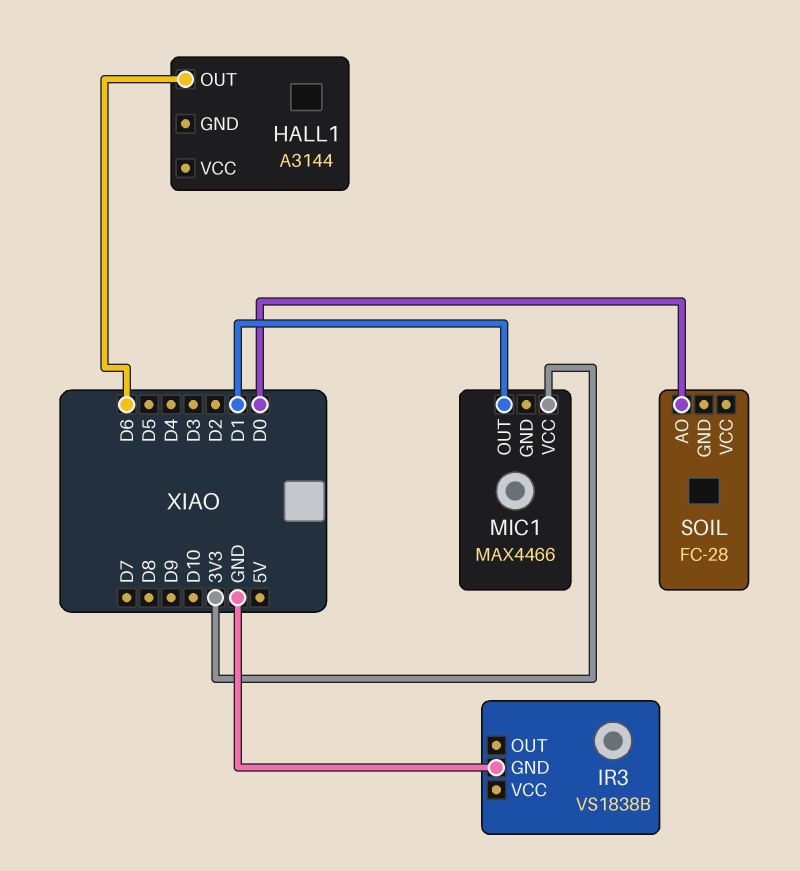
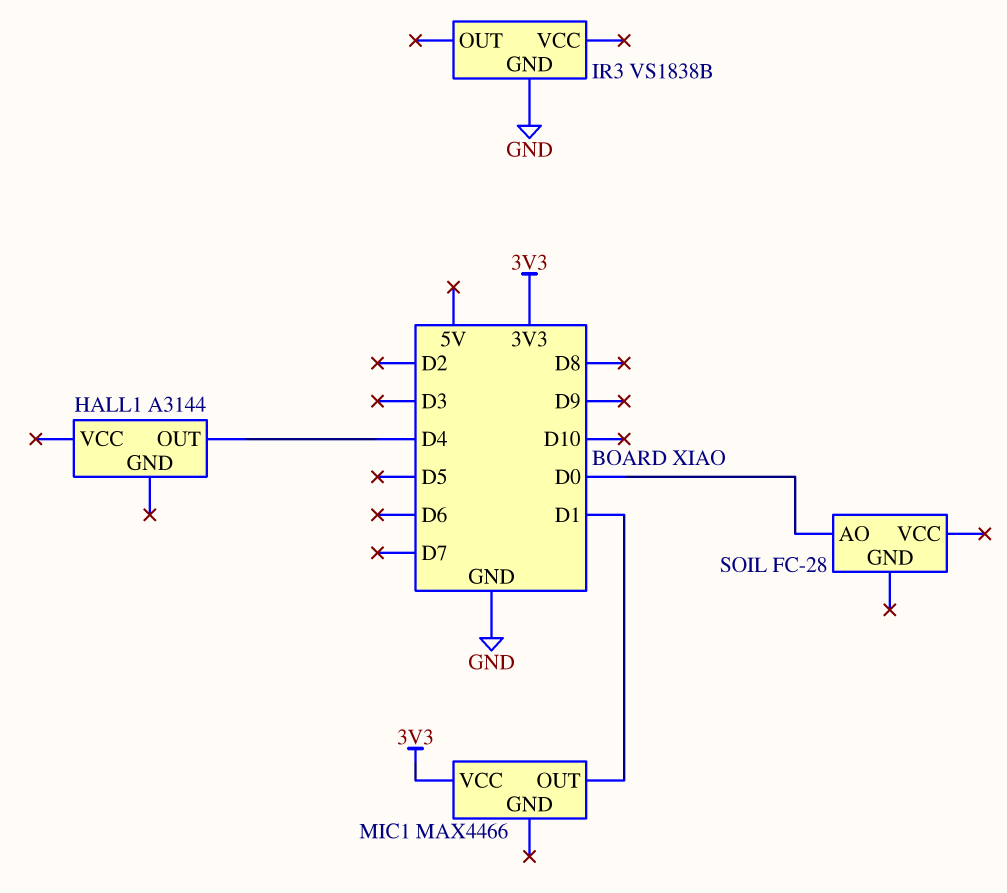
HALL1 pin OUT: D6 -> D4

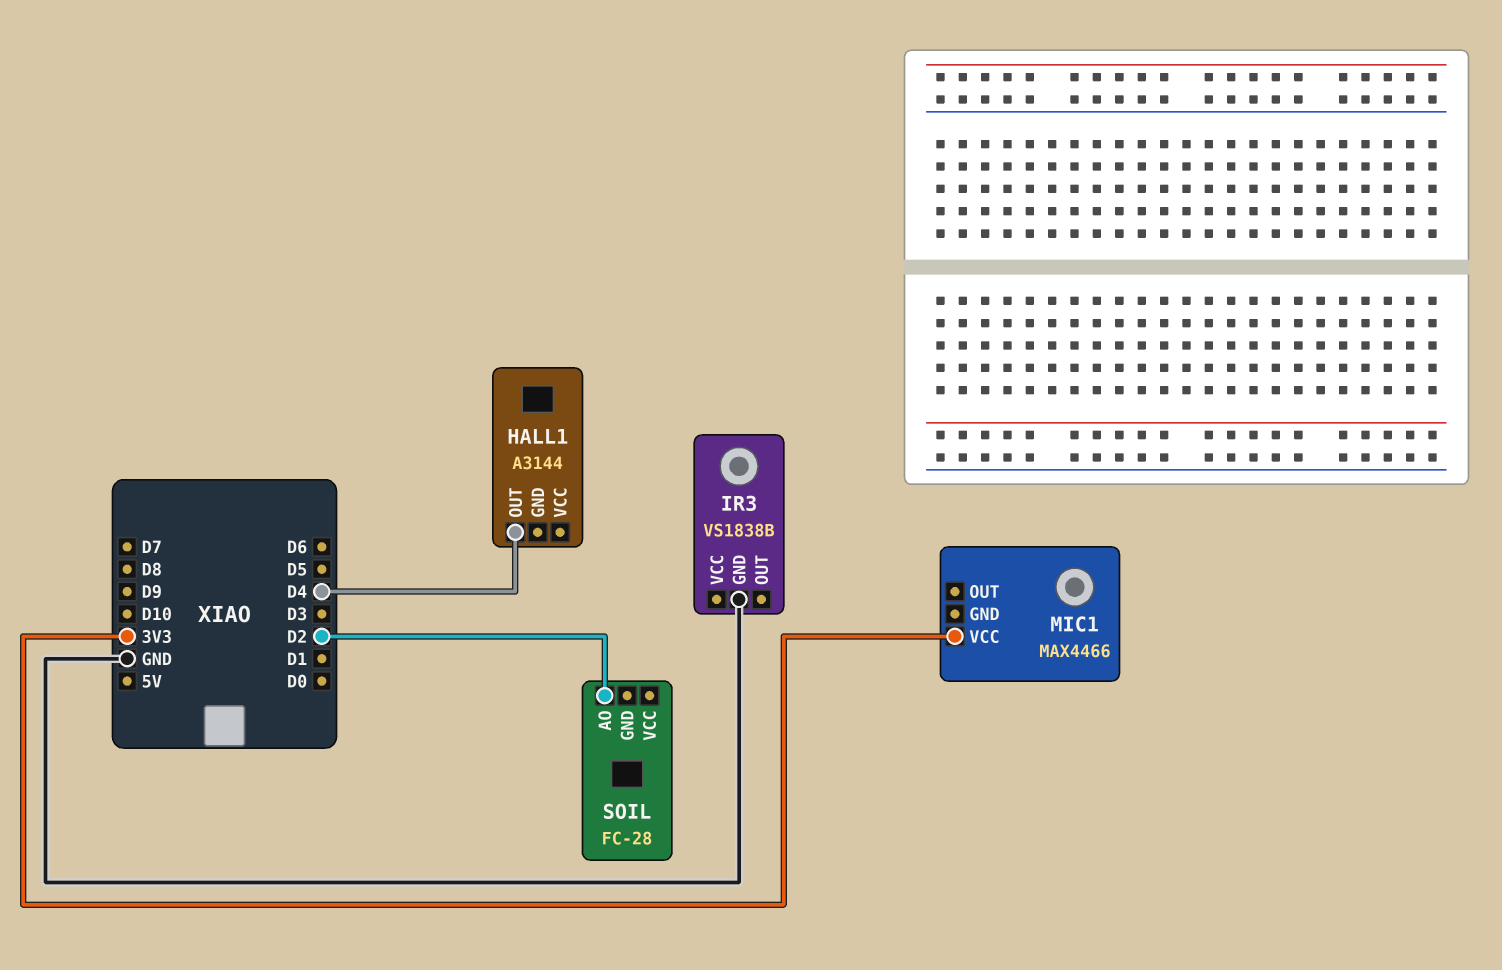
MIC1 pin OUT: D1 -> none
SOIL pin AO: D0 -> D2

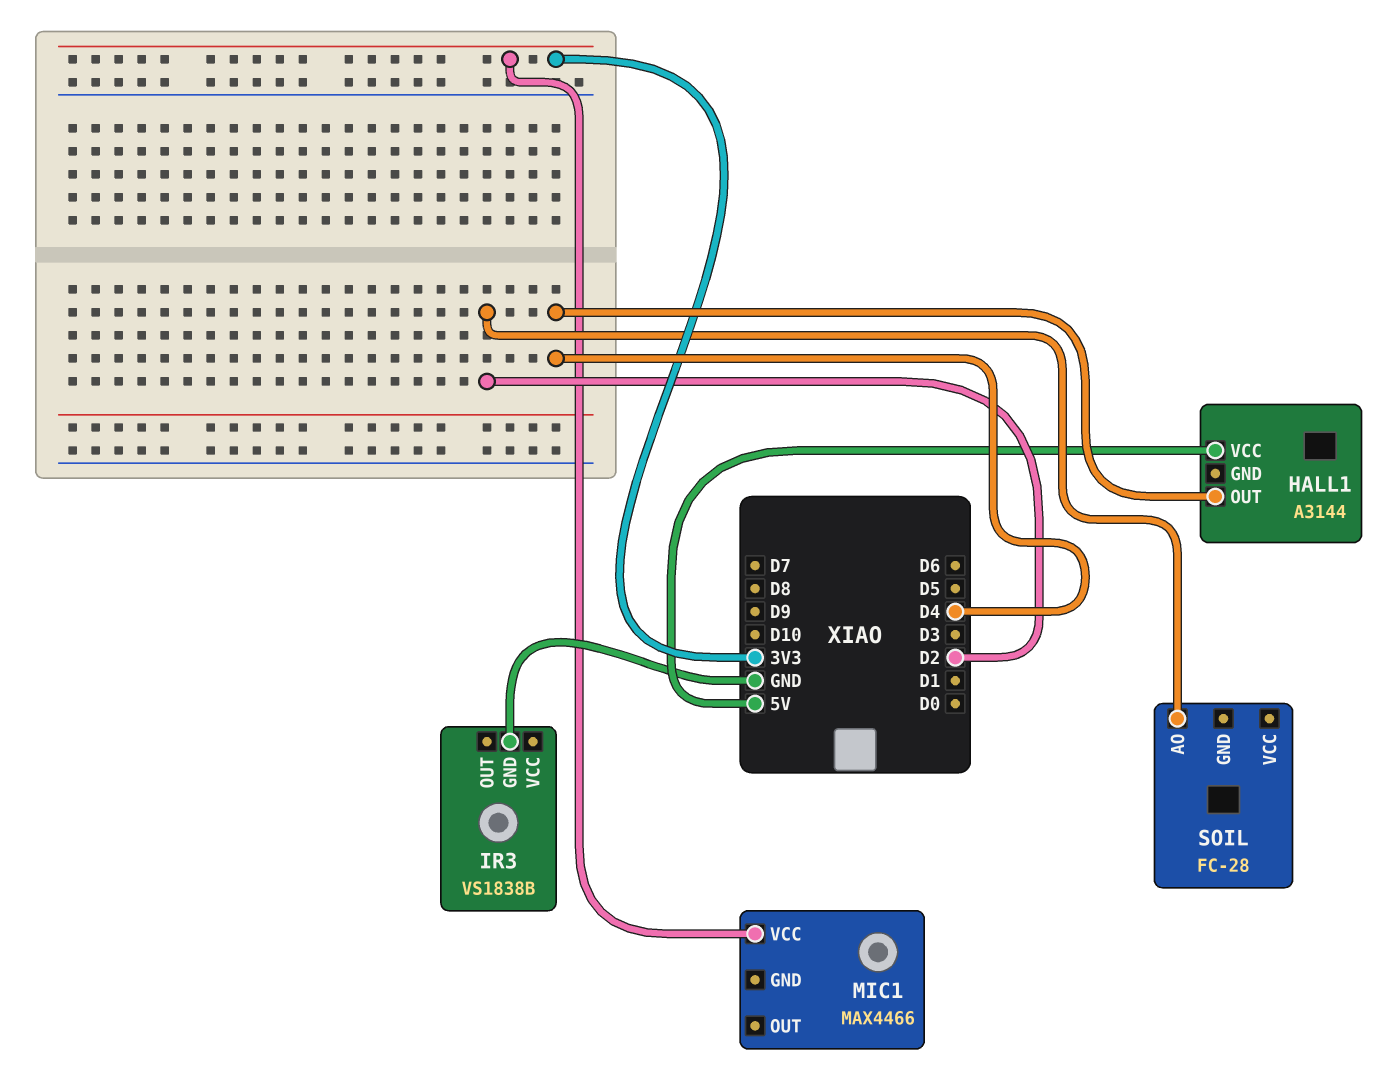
HALL1 pin VCC: none -> 5V

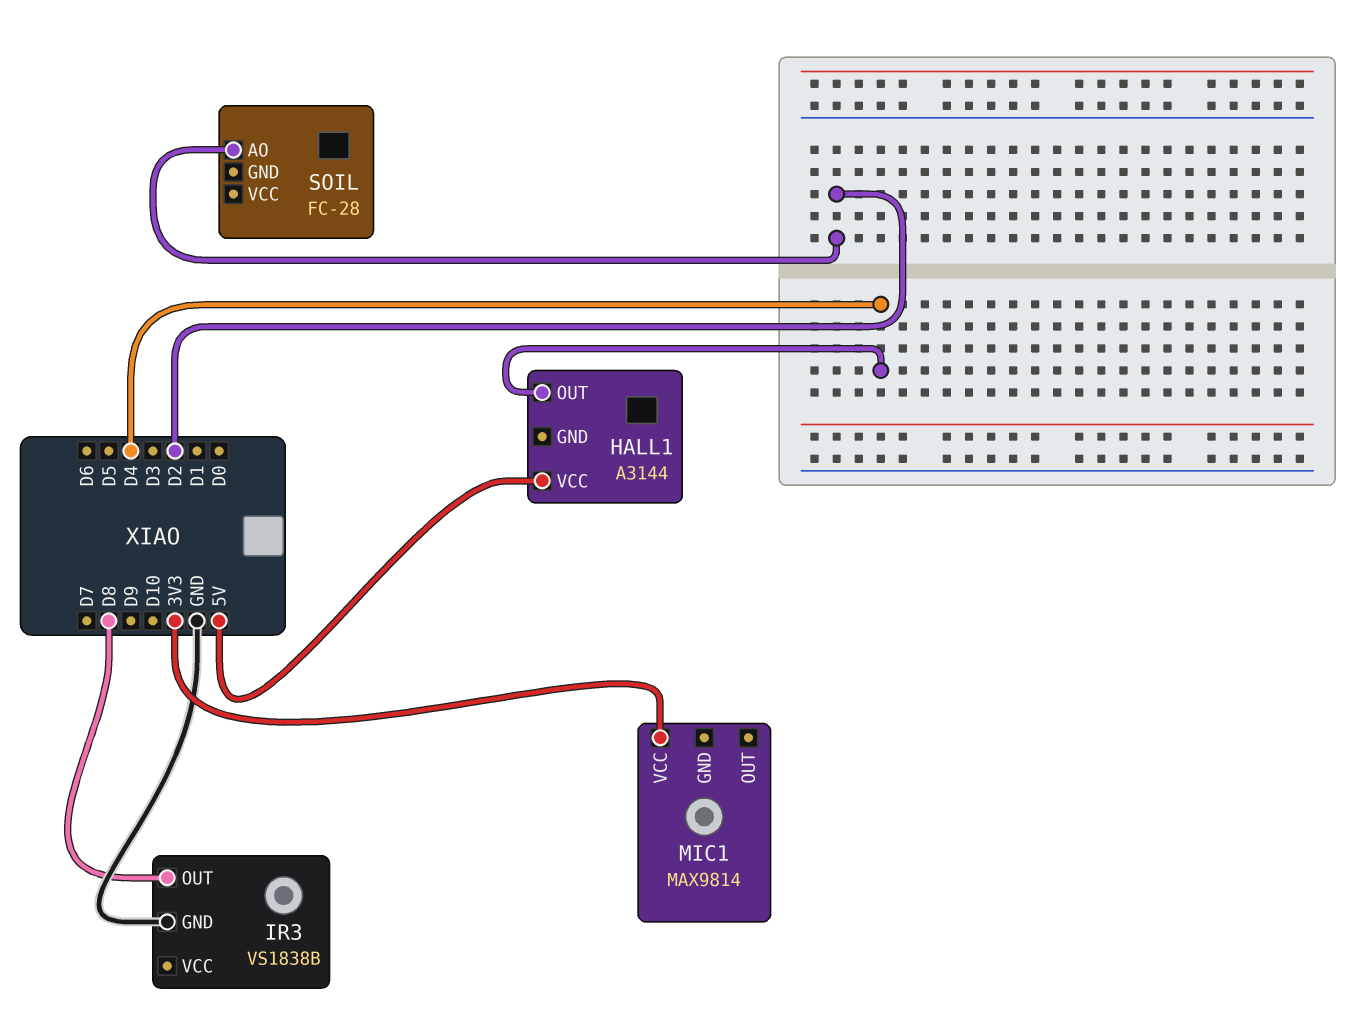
IR3 pin OUT: none -> D8
MIC1: MAX4466 -> MAX9814

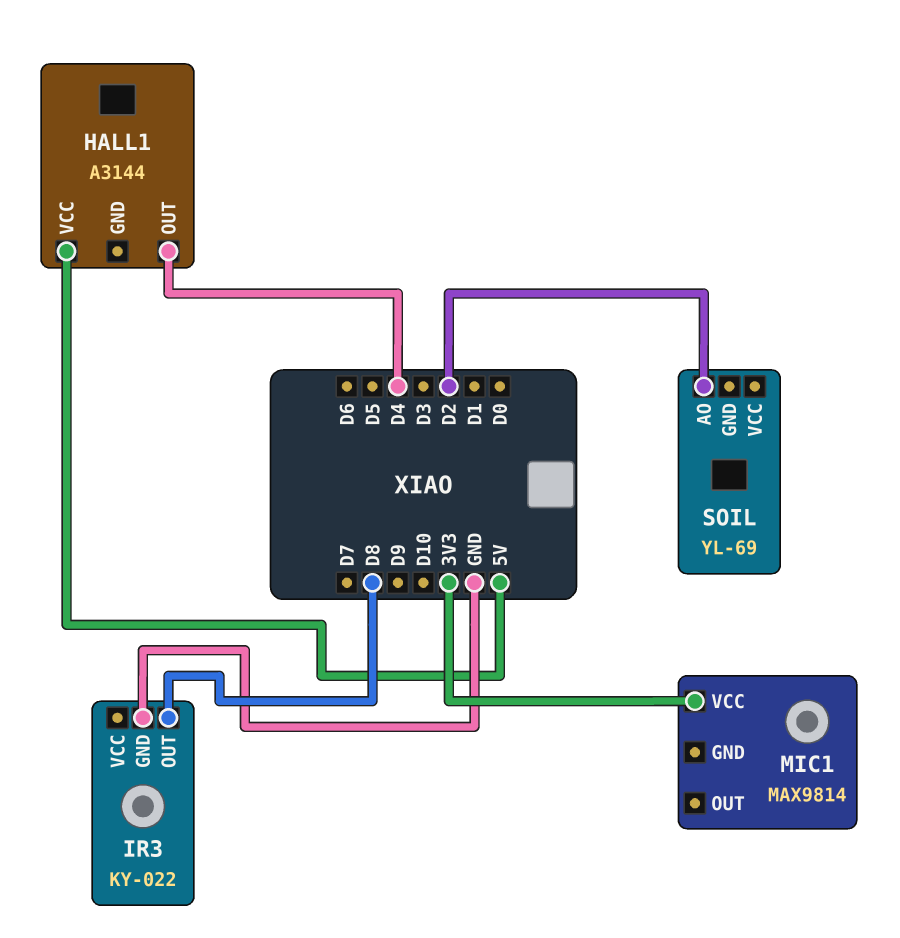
IR3: VS1838B -> KY-022
SOIL: FC-28 -> YL-69

